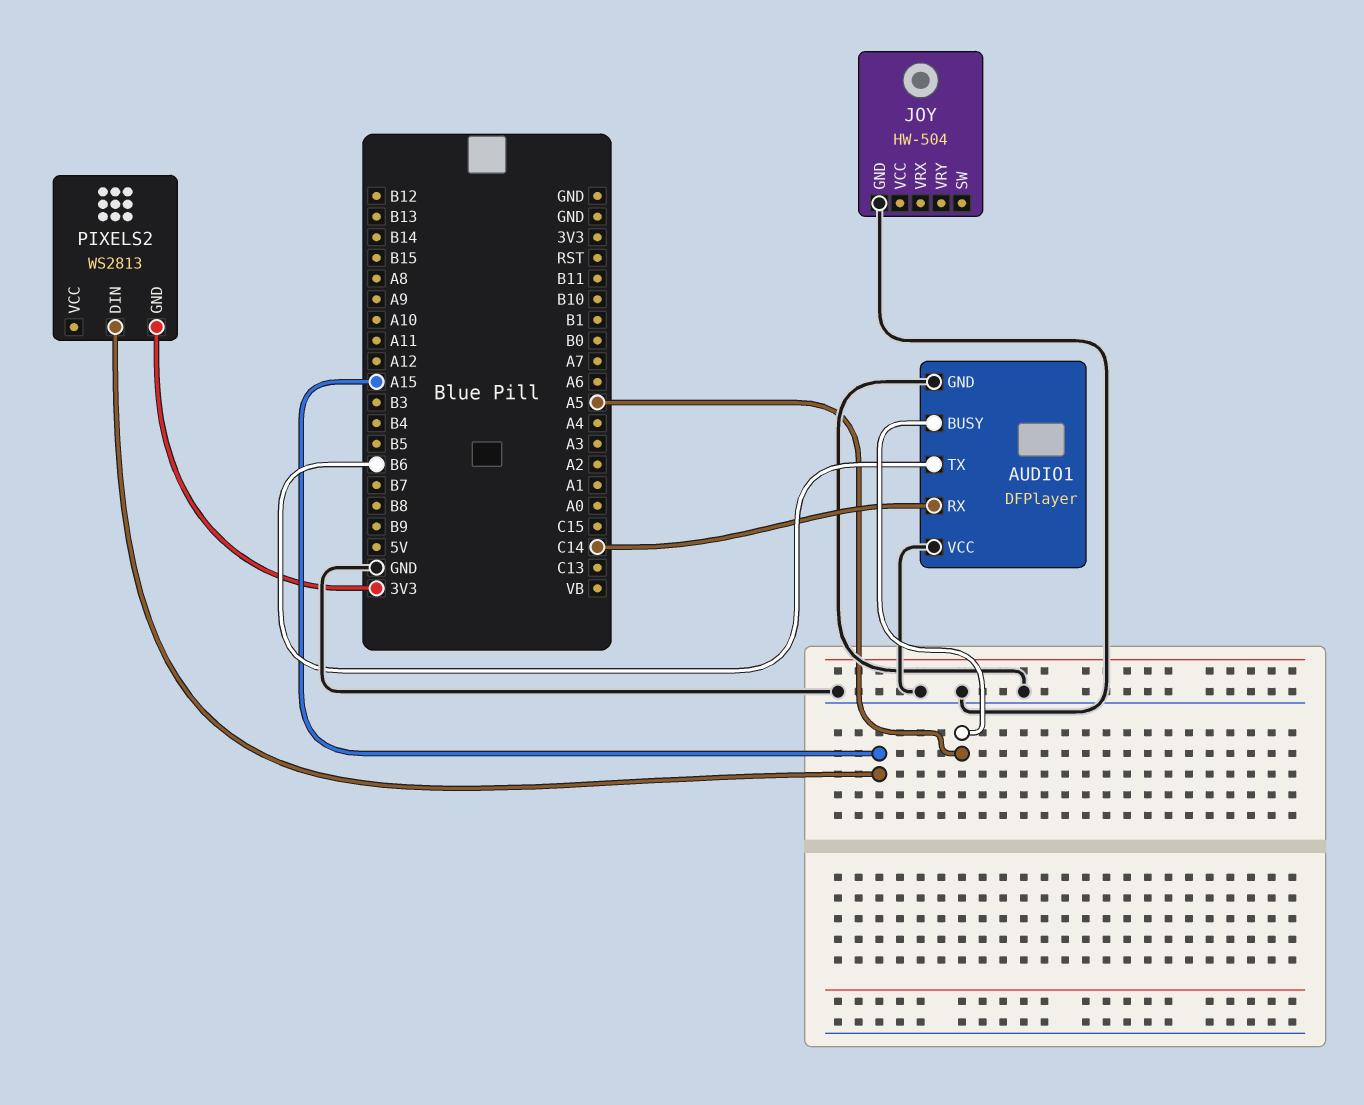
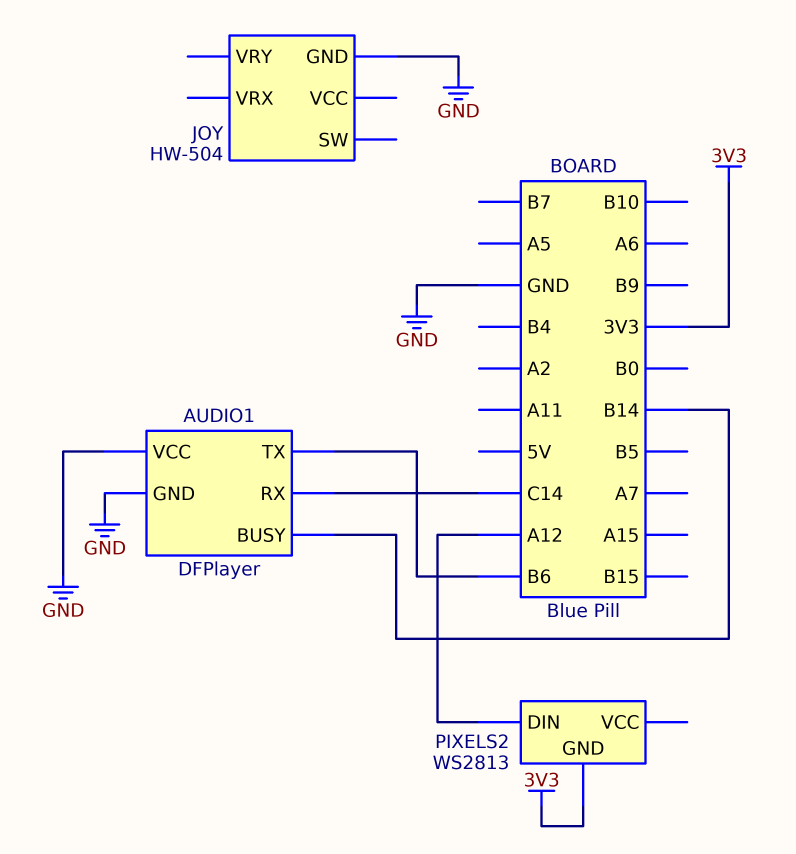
AUDIO1 pin BUSY: A5 -> B14
PIXELS2 pin DIN: A15 -> A12

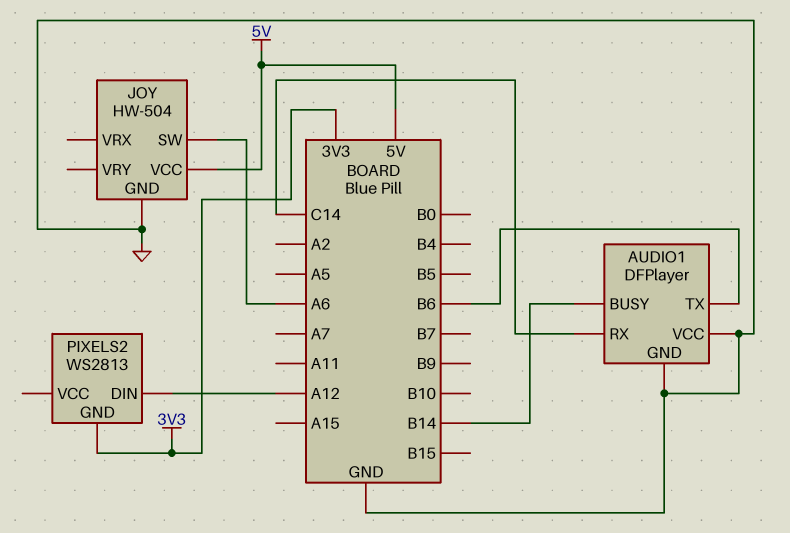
JOY pin SW: none -> A6
JOY pin VCC: none -> 5V

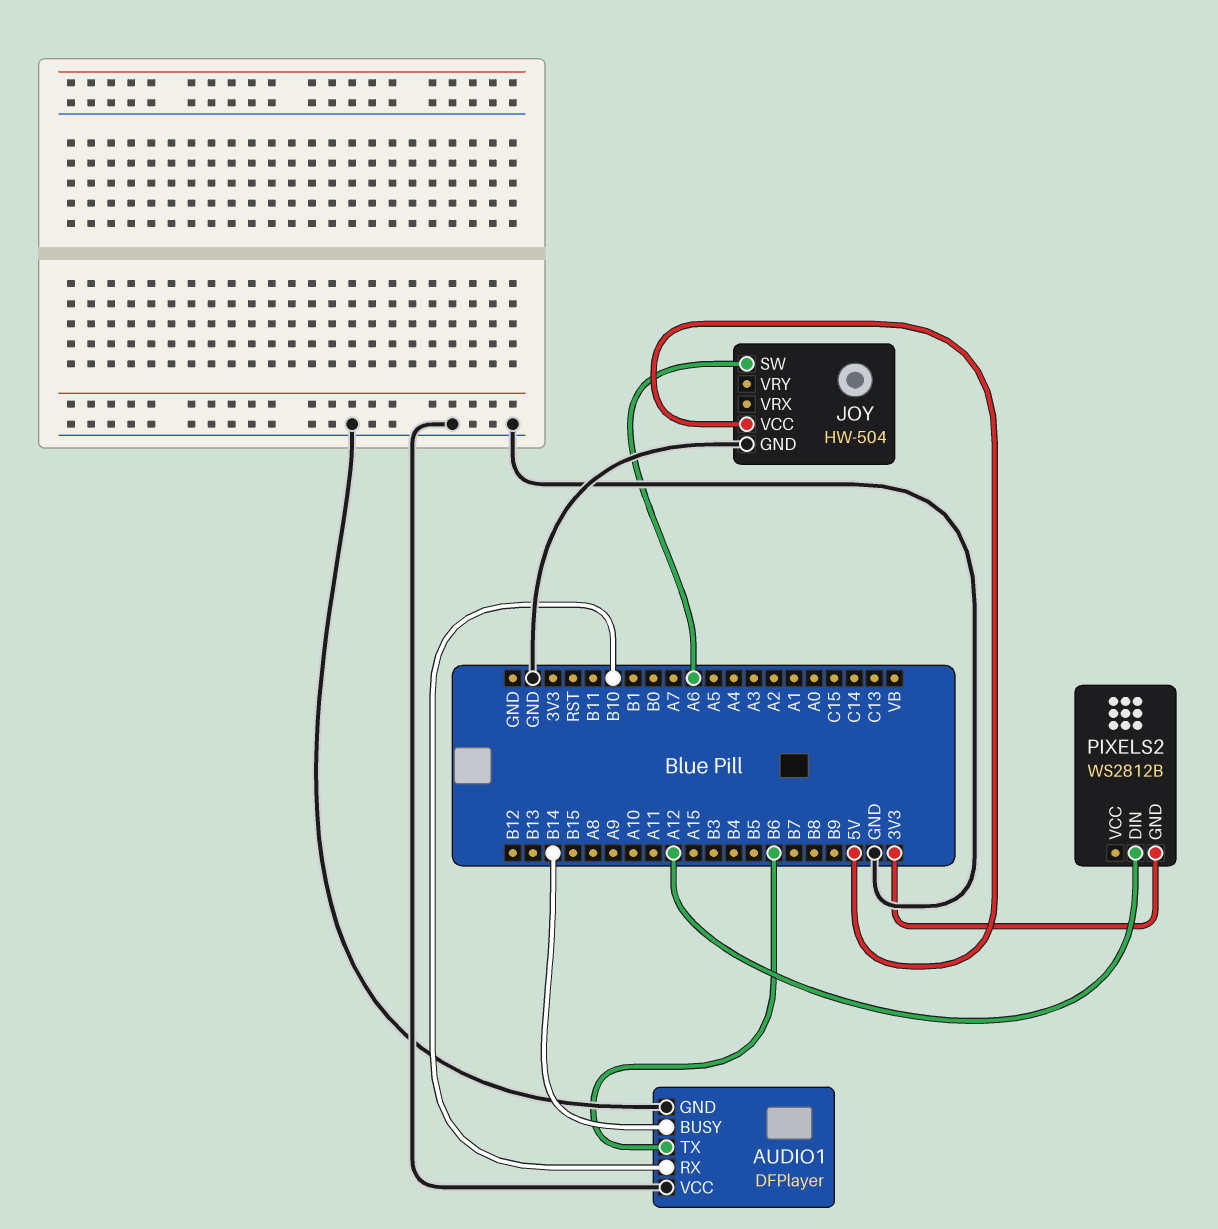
AUDIO1 pin RX: C14 -> B10
PIXELS2: WS2813 -> WS2812B

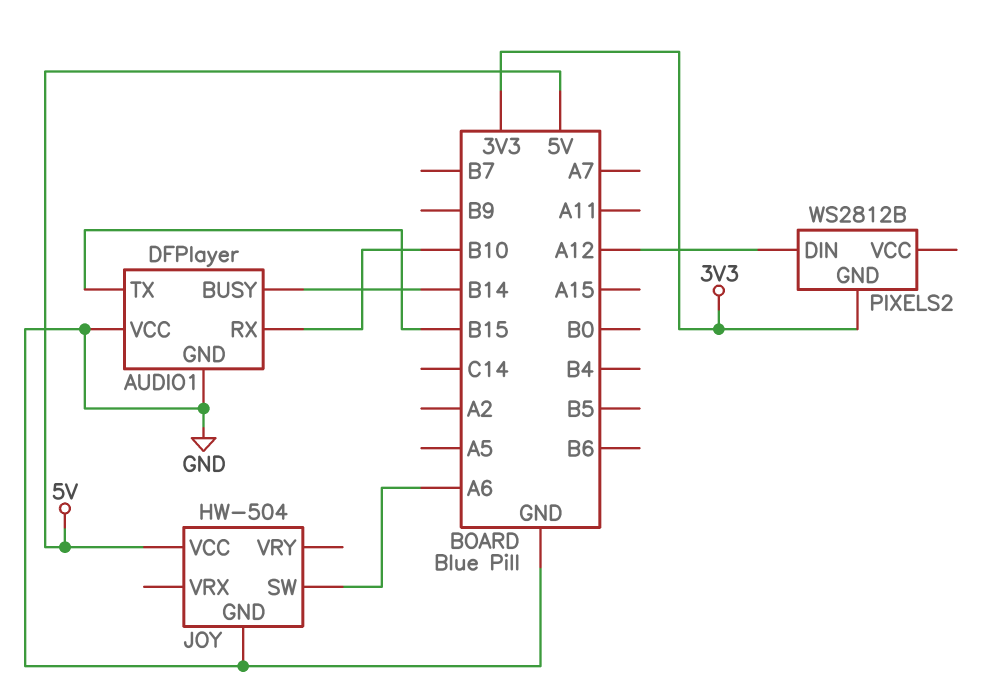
AUDIO1 pin TX: B6 -> B15

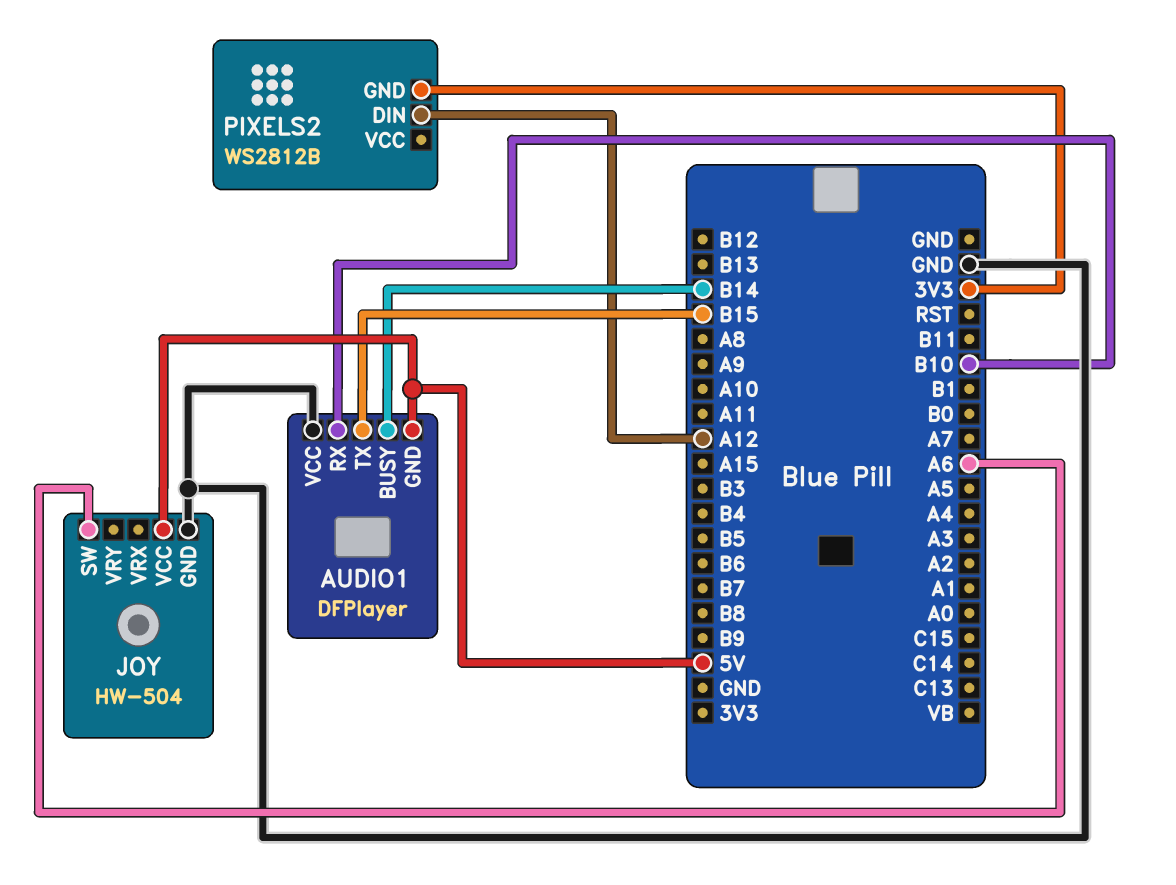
AUDIO1 pin GND: GND -> 5V

